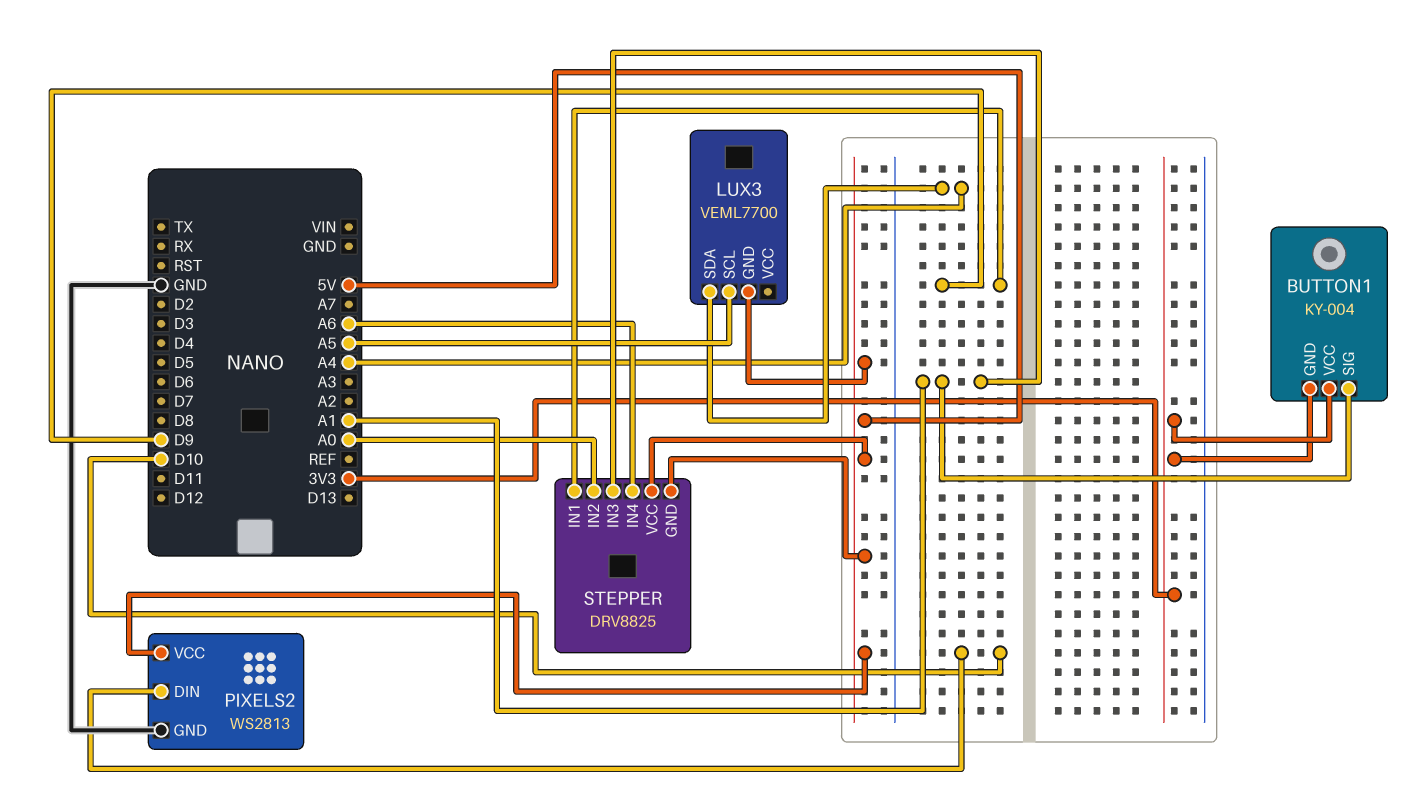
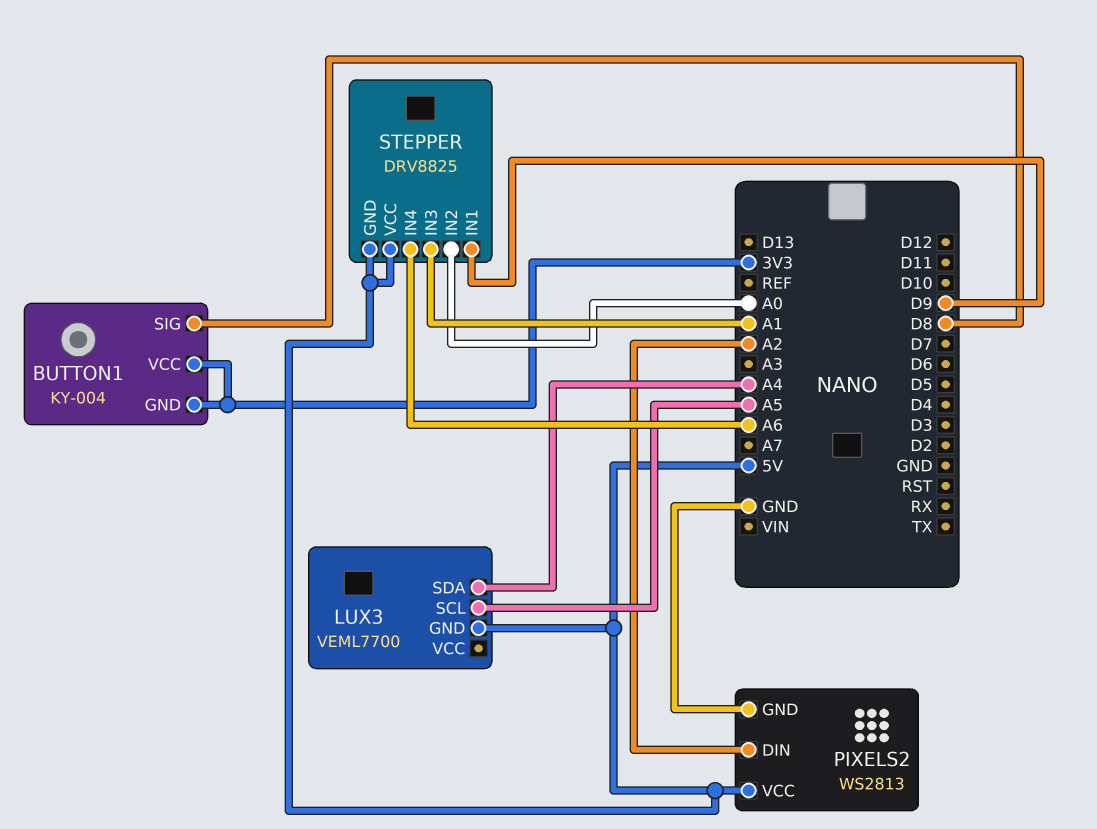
BUTTON1 pin SIG: A1 -> D8
PIXELS2 pin DIN: D10 -> A2

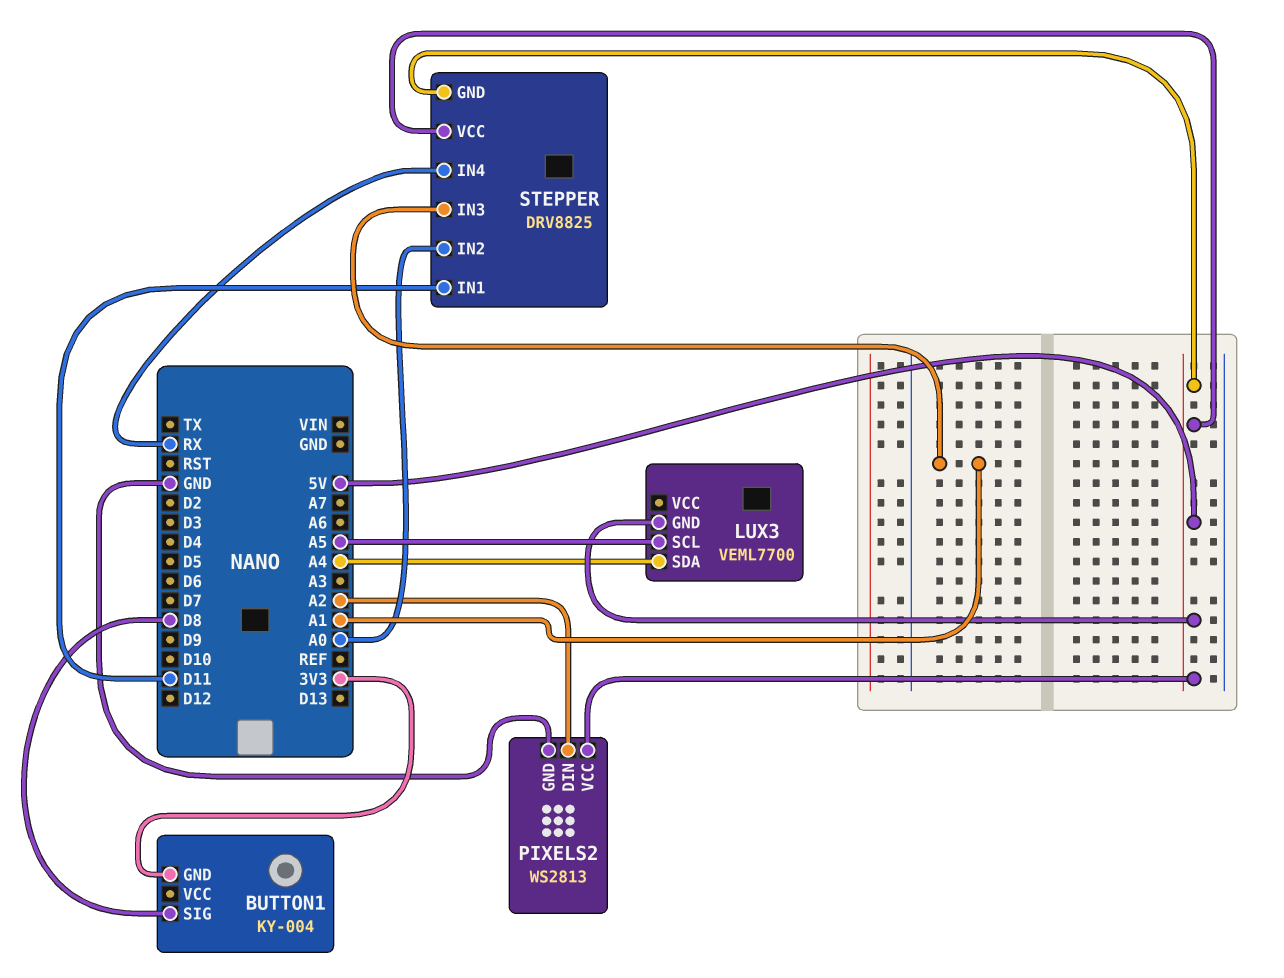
BUTTON1 pin VCC: 3V3 -> none
STEPPER pin IN1: D9 -> D11
STEPPER pin IN4: A6 -> RX

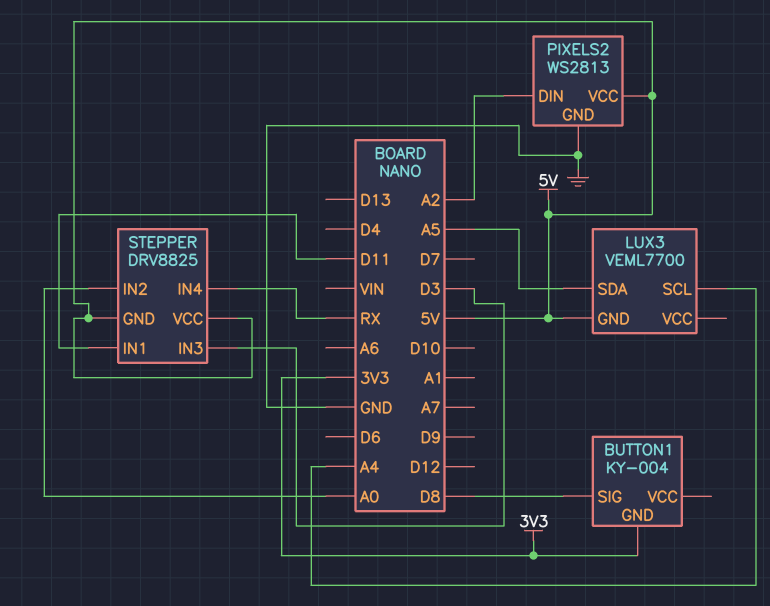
LUX3 pin SCL: A5 -> A4
LUX3 pin SDA: A4 -> A5
STEPPER pin IN3: A1 -> D3

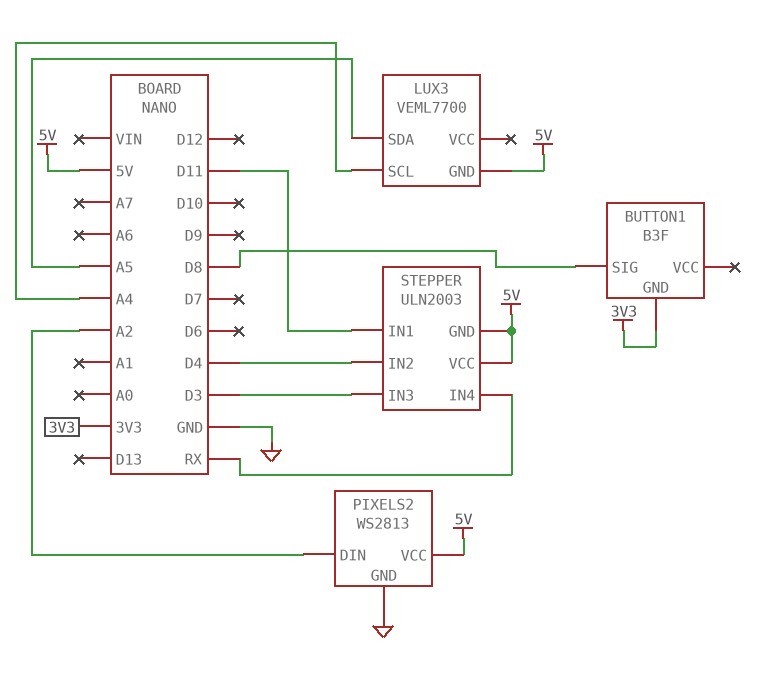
BUTTON1: KY-004 -> B3F
STEPPER: DRV8825 -> ULN2003
STEPPER pin IN2: A0 -> D4

